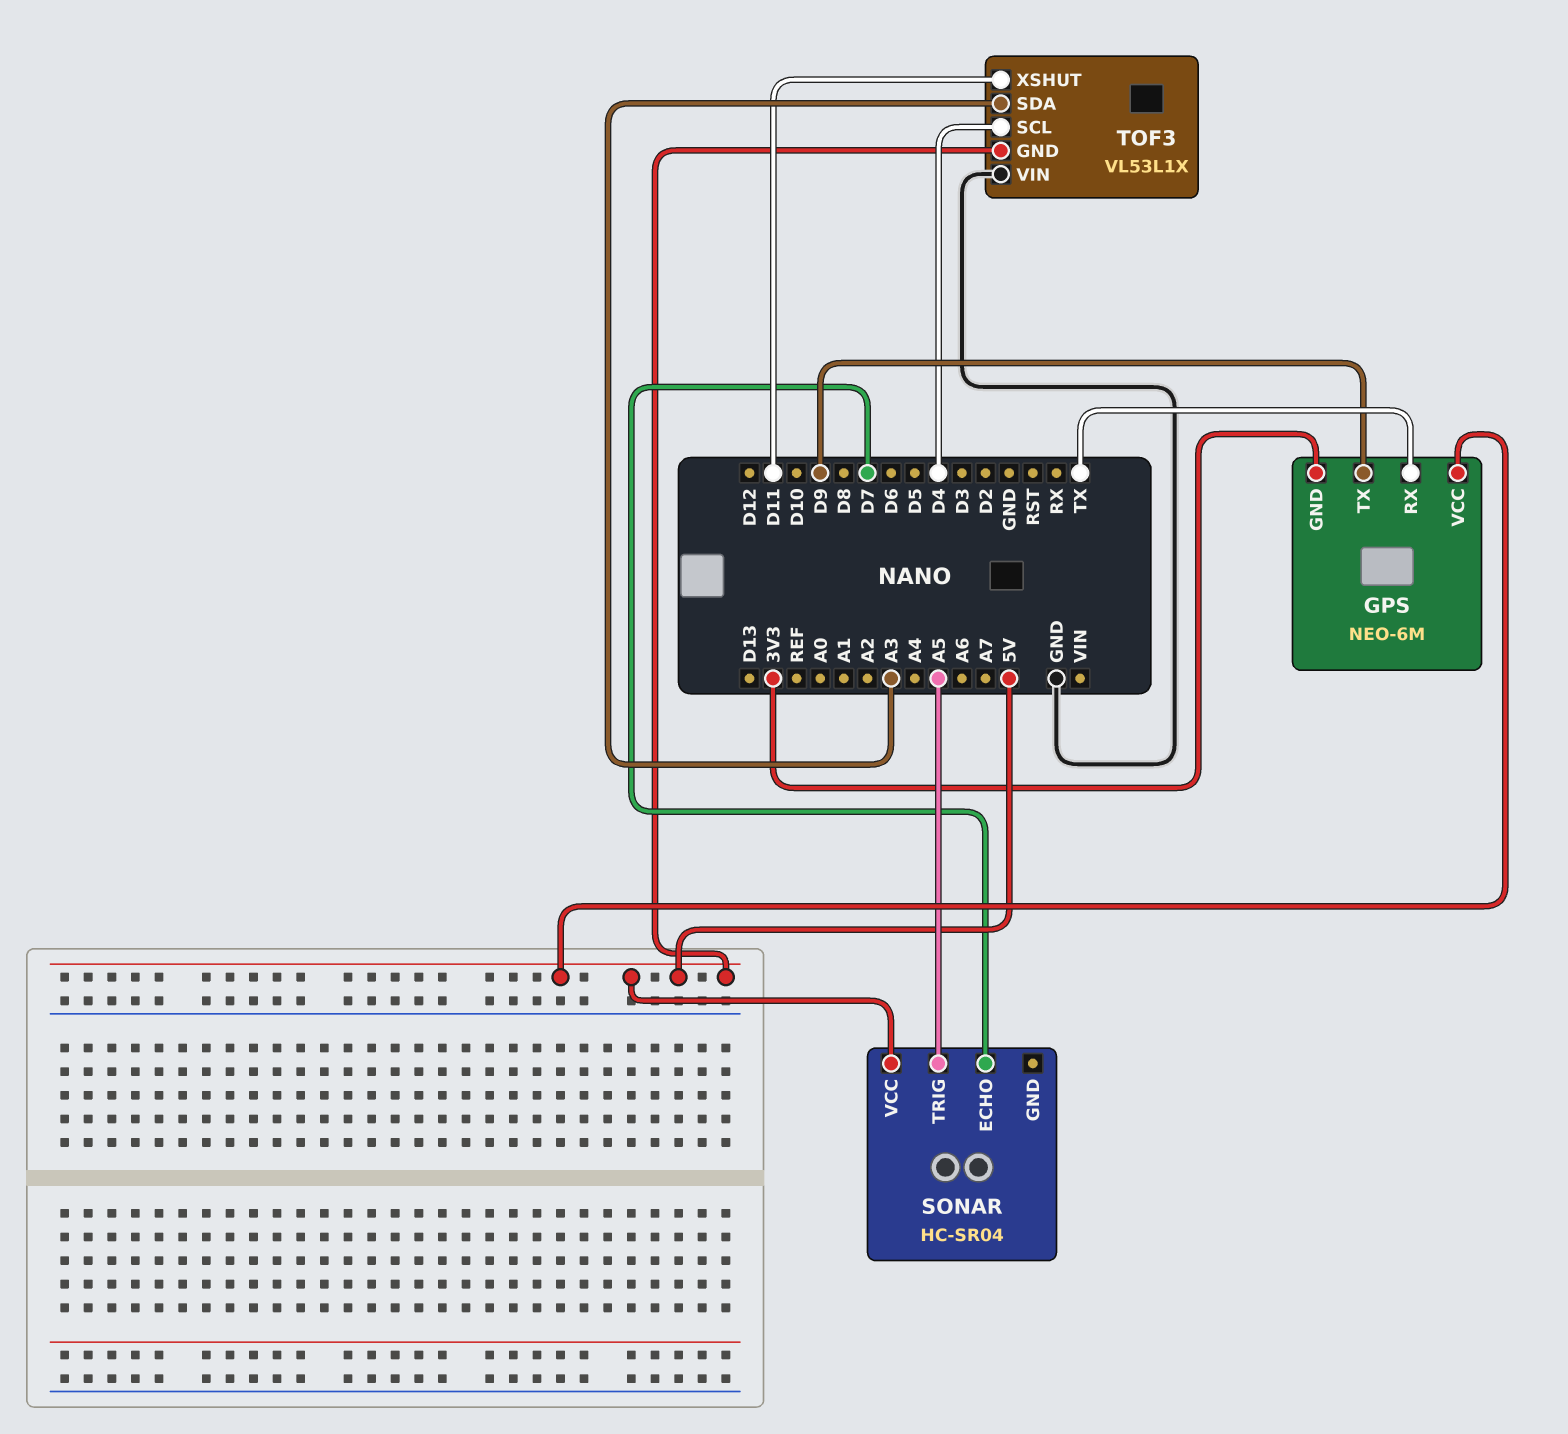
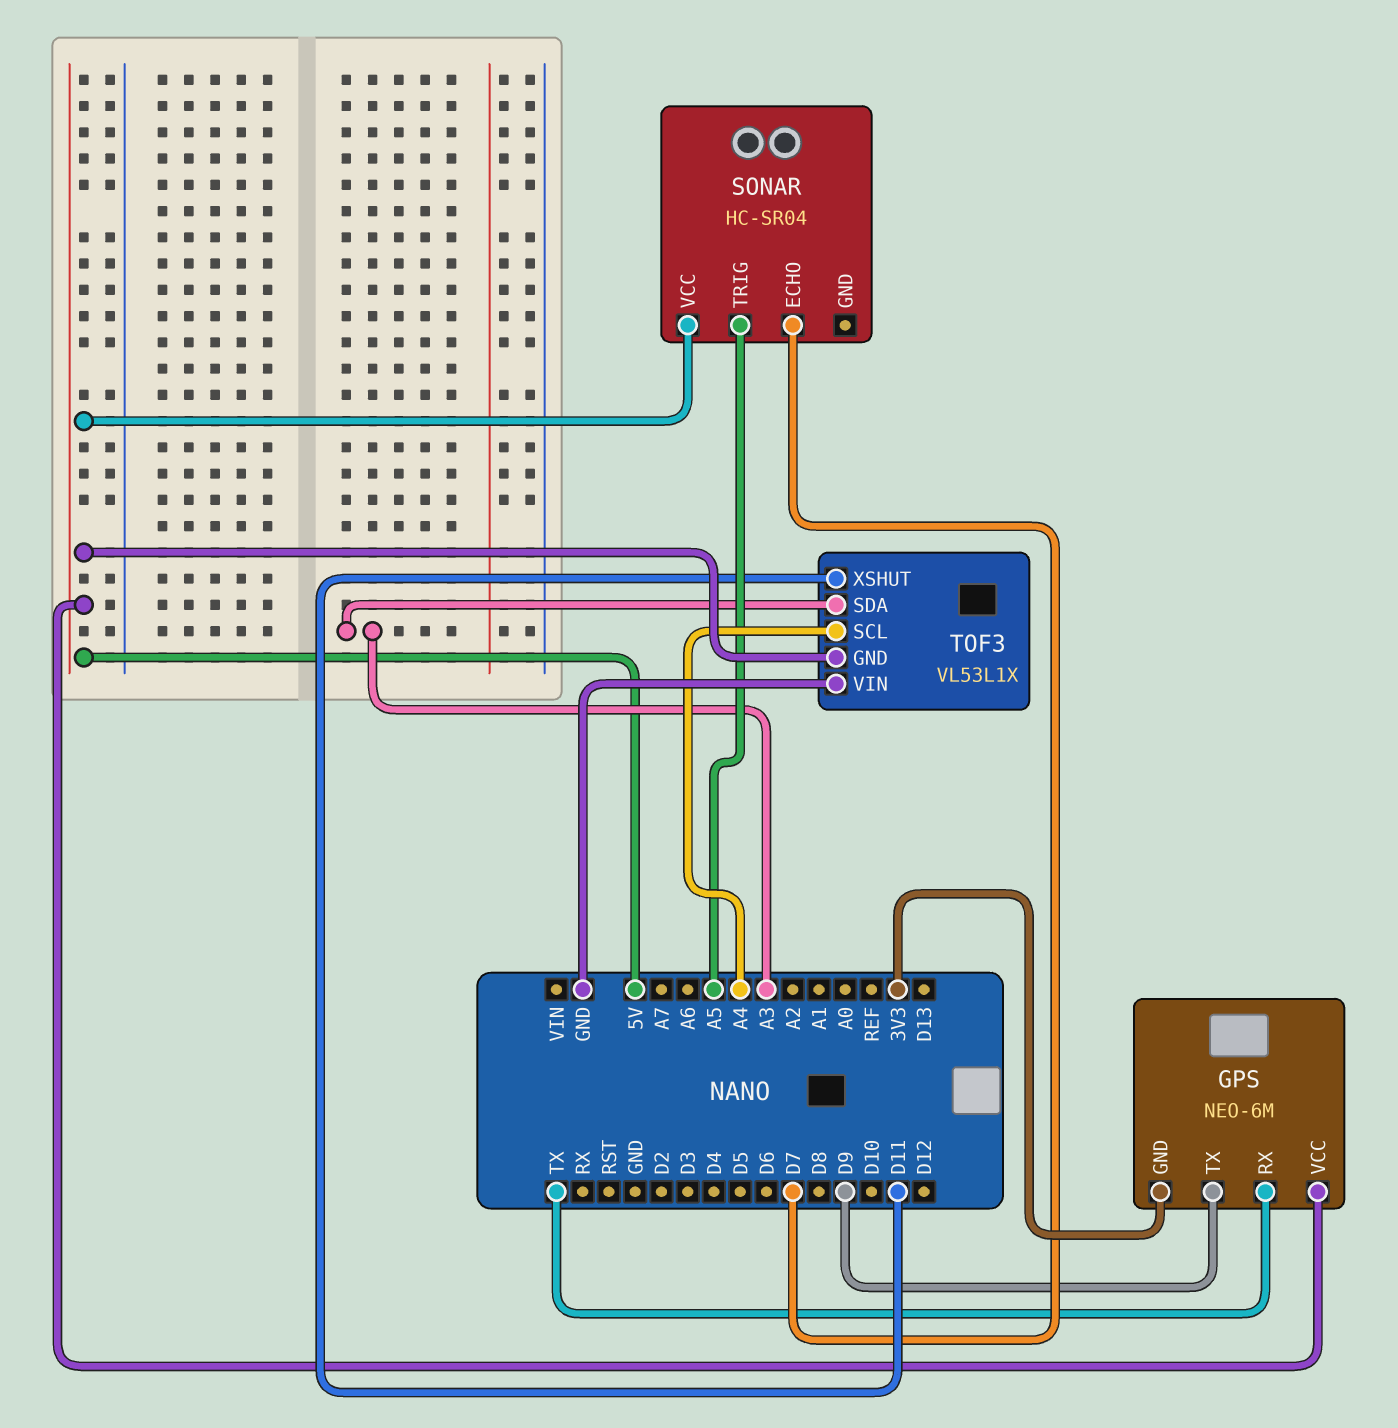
TOF3 pin SCL: D4 -> A4

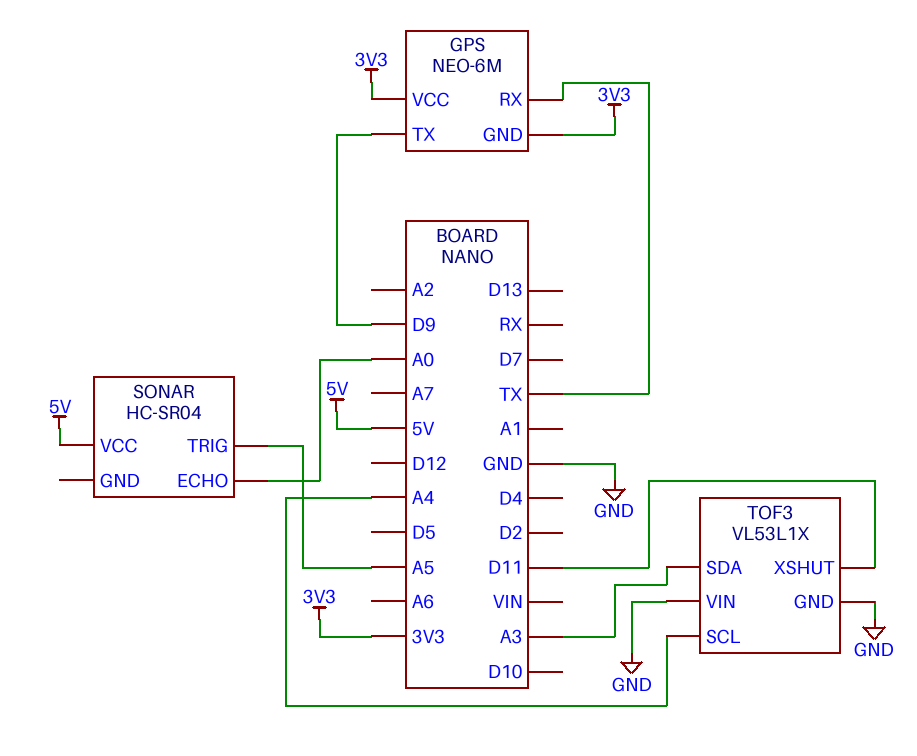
GPS pin VCC: 5V -> 3V3
SONAR pin ECHO: D7 -> A0
TOF3 pin GND: 5V -> GND

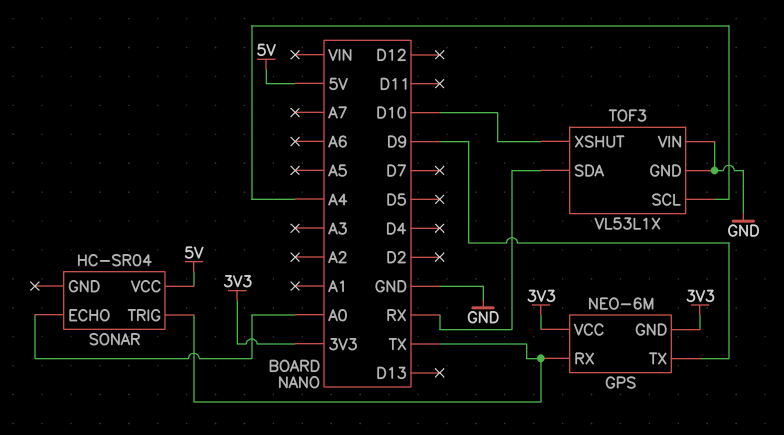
SONAR pin TRIG: A5 -> TX
TOF3 pin SDA: A3 -> RX
TOF3 pin XSHUT: D11 -> D10

